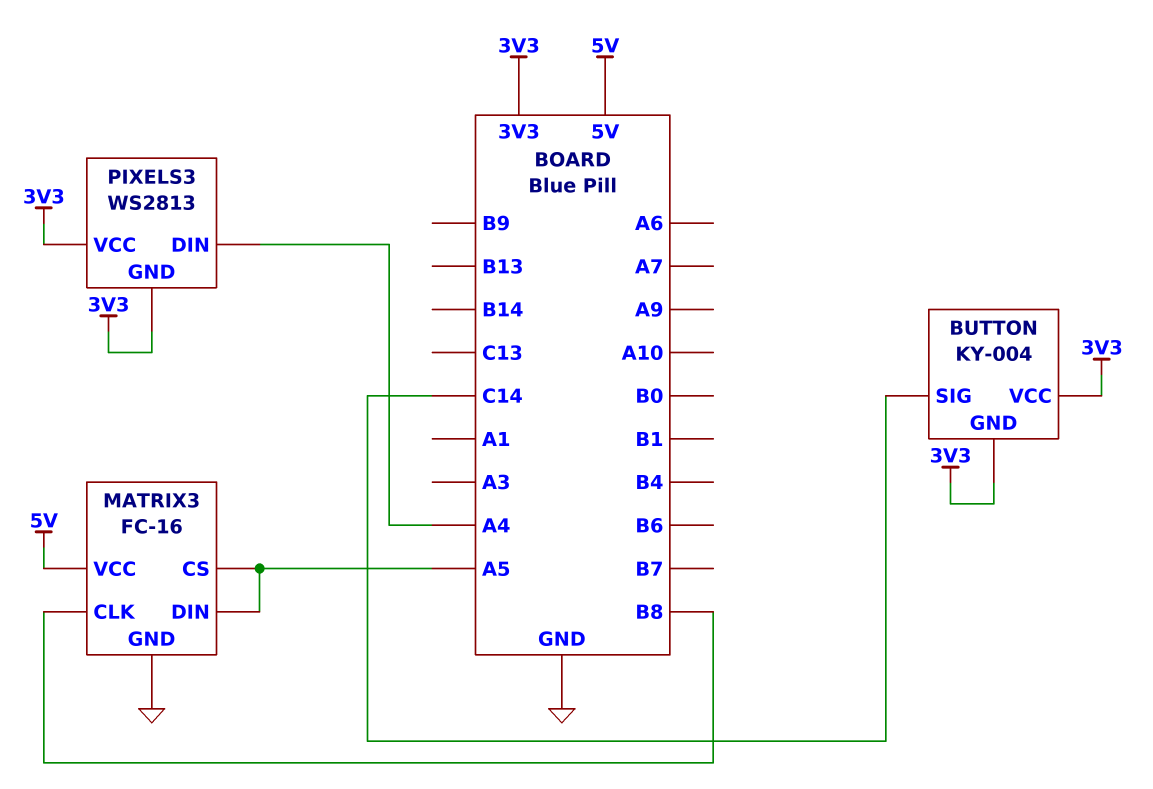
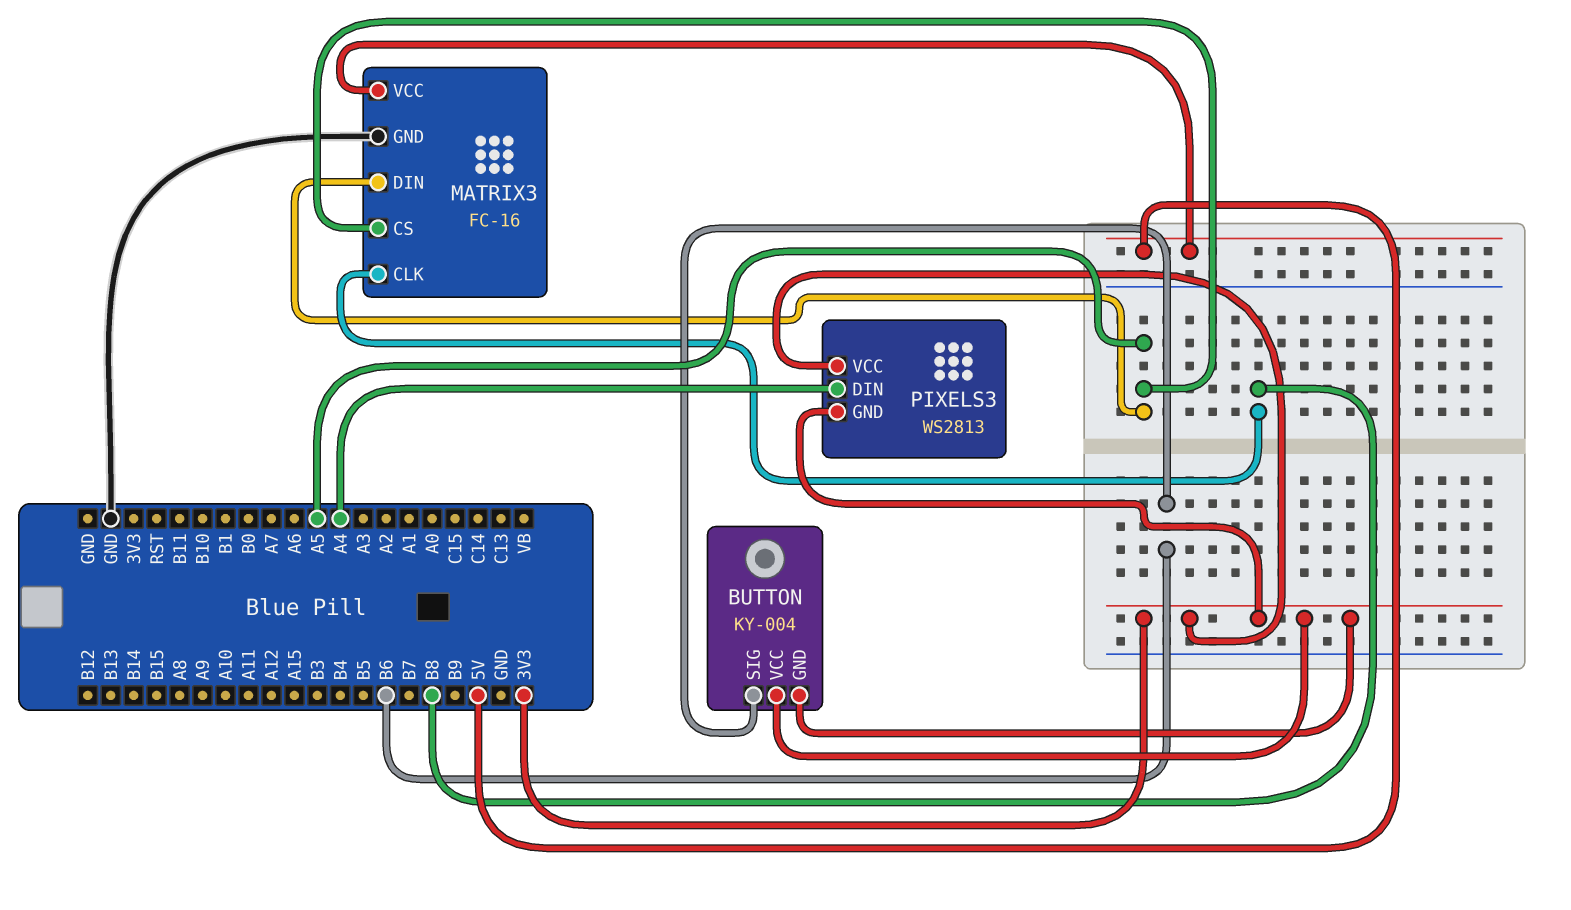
BUTTON pin SIG: C14 -> B6

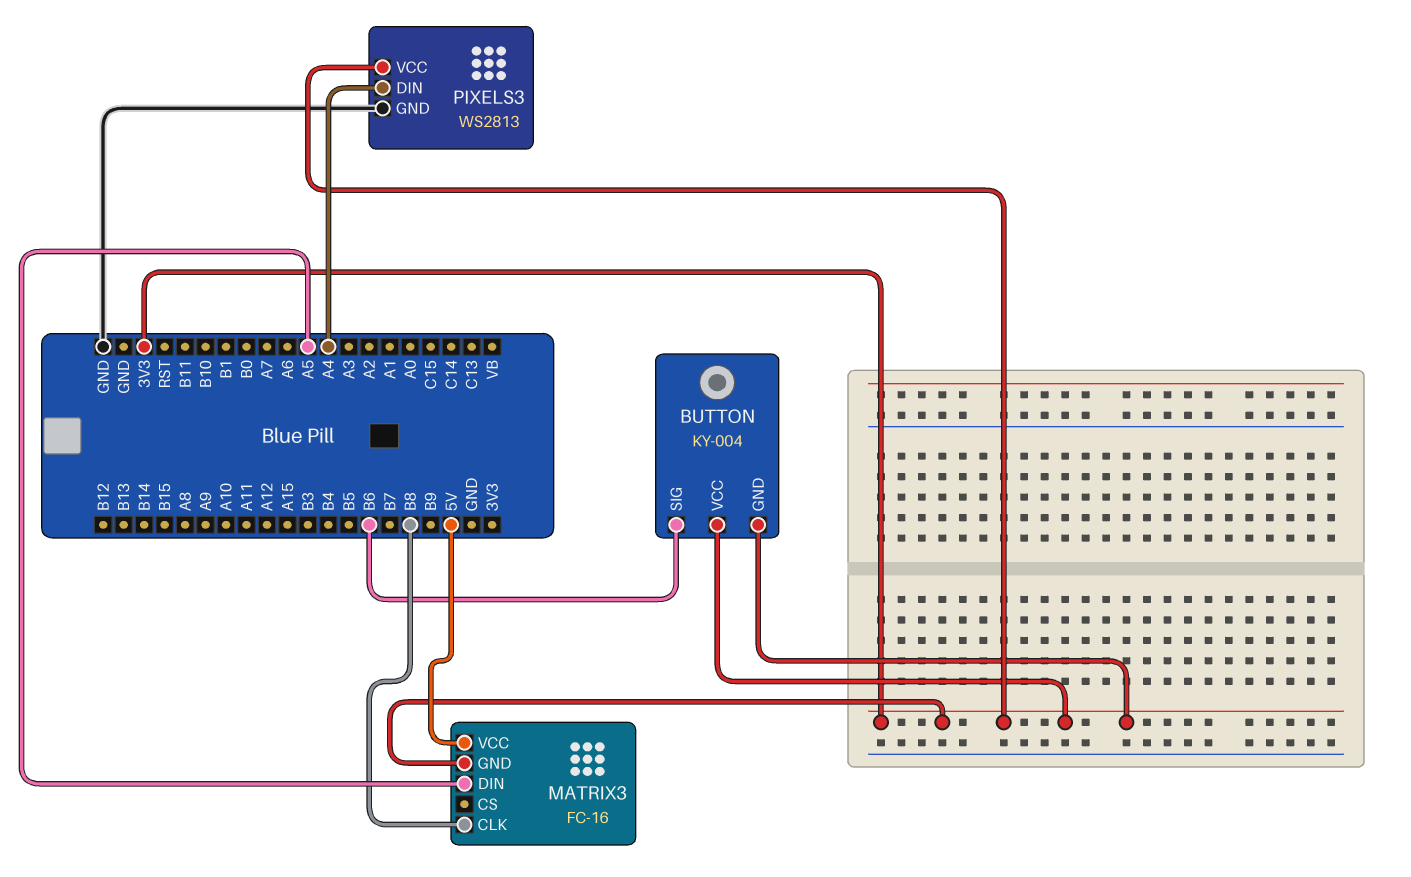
MATRIX3 pin CS: A5 -> none
MATRIX3 pin GND: GND -> 3V3
PIXELS3 pin GND: 3V3 -> GND

